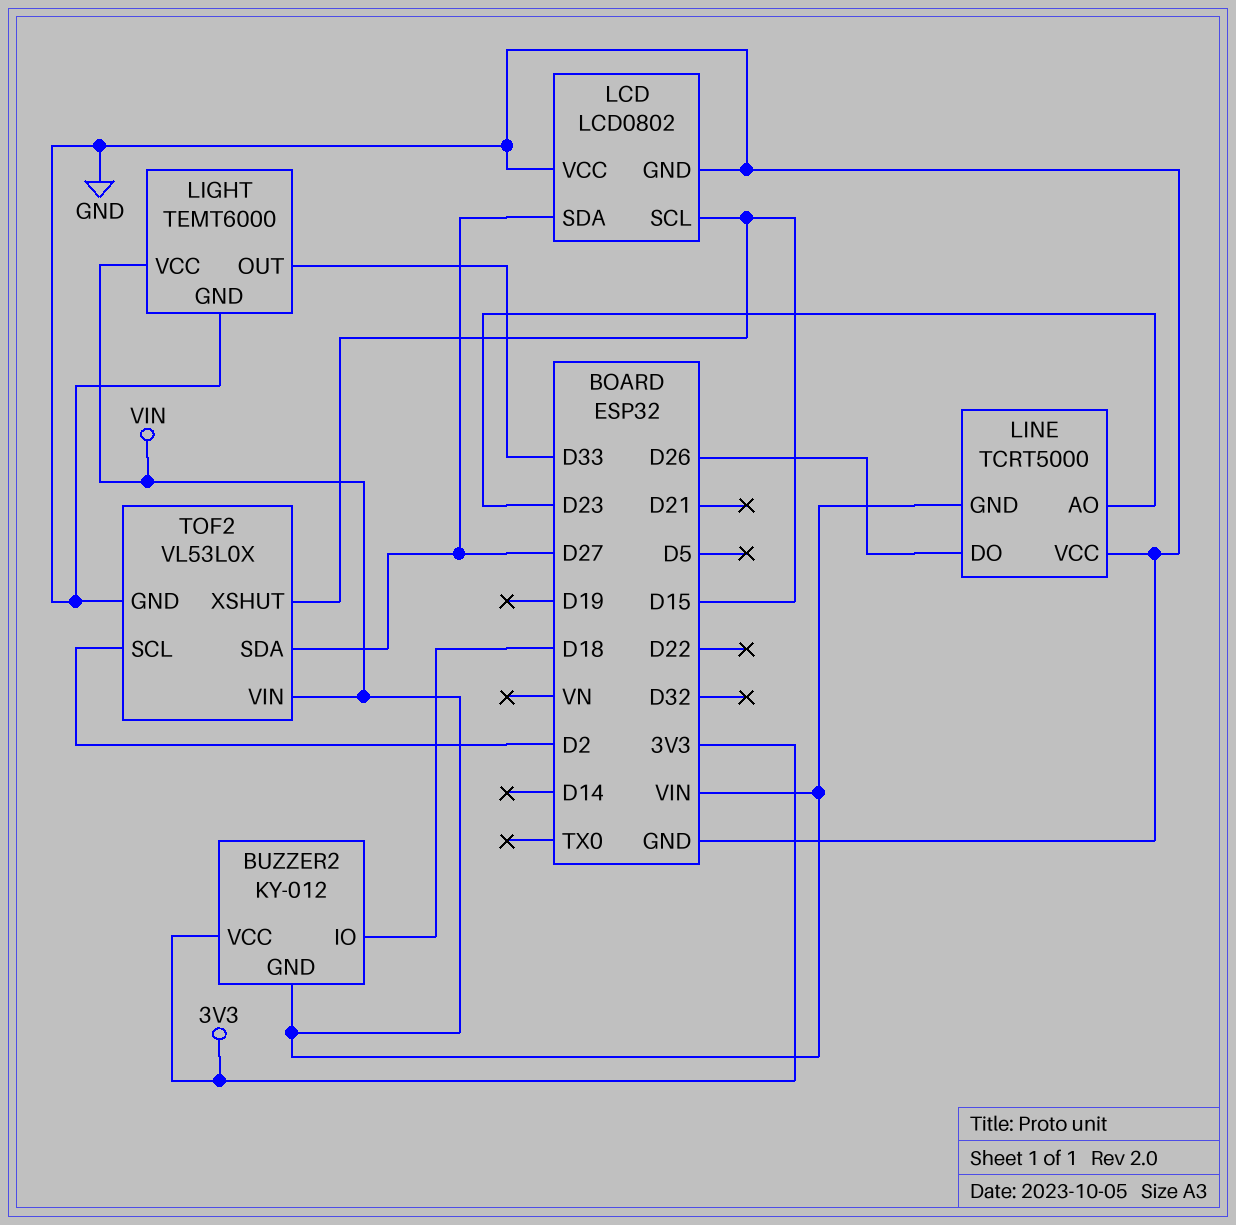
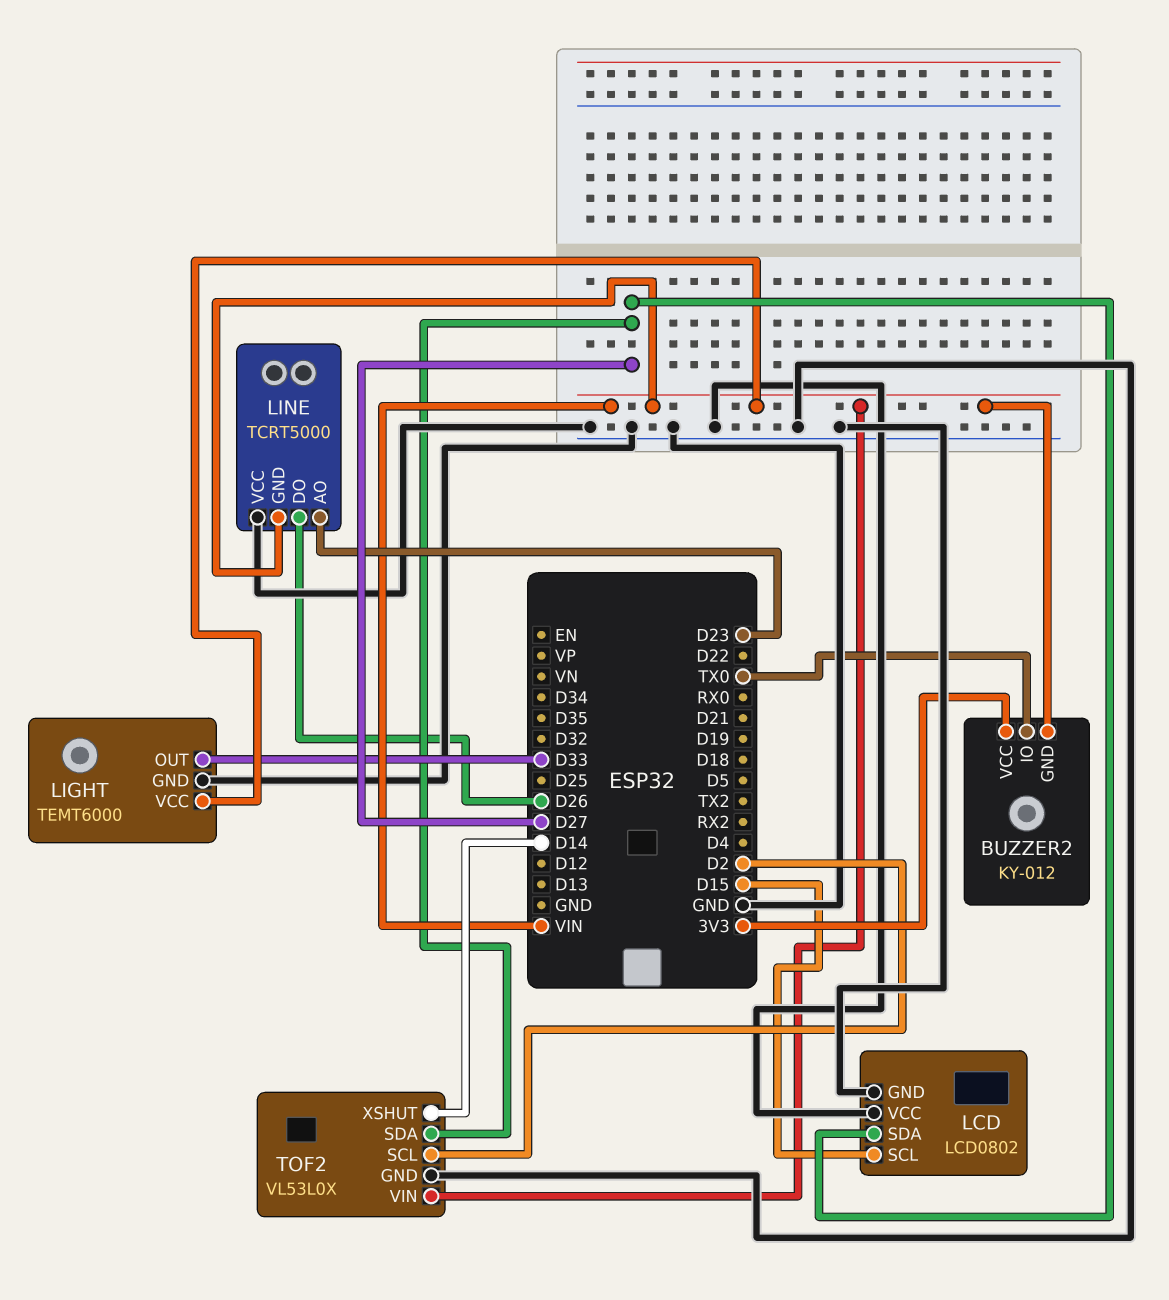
BUZZER2 pin IO: D18 -> TX0
TOF2 pin XSHUT: D15 -> D14

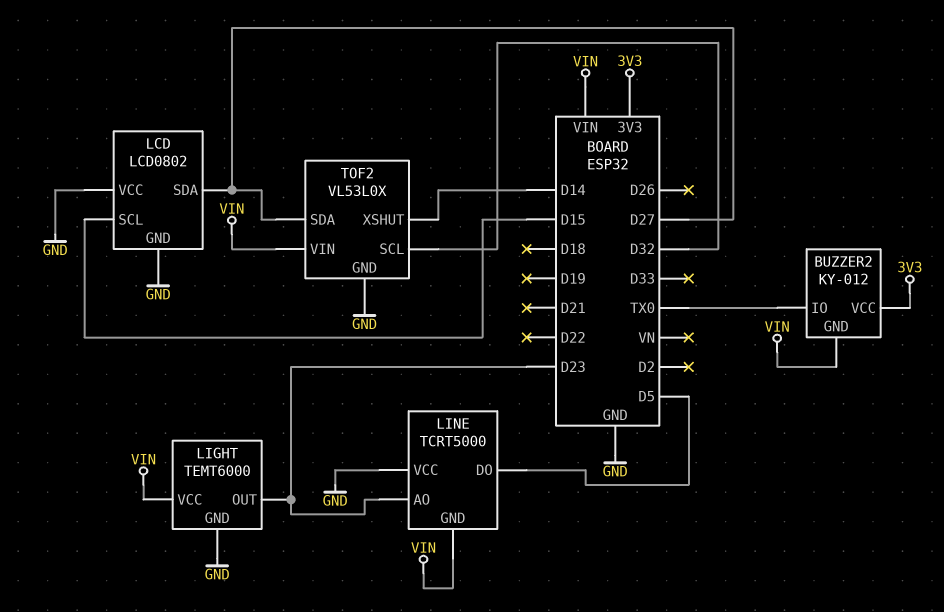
LIGHT pin OUT: D33 -> D23
LINE pin DO: D26 -> D5
TOF2 pin SCL: D2 -> D32

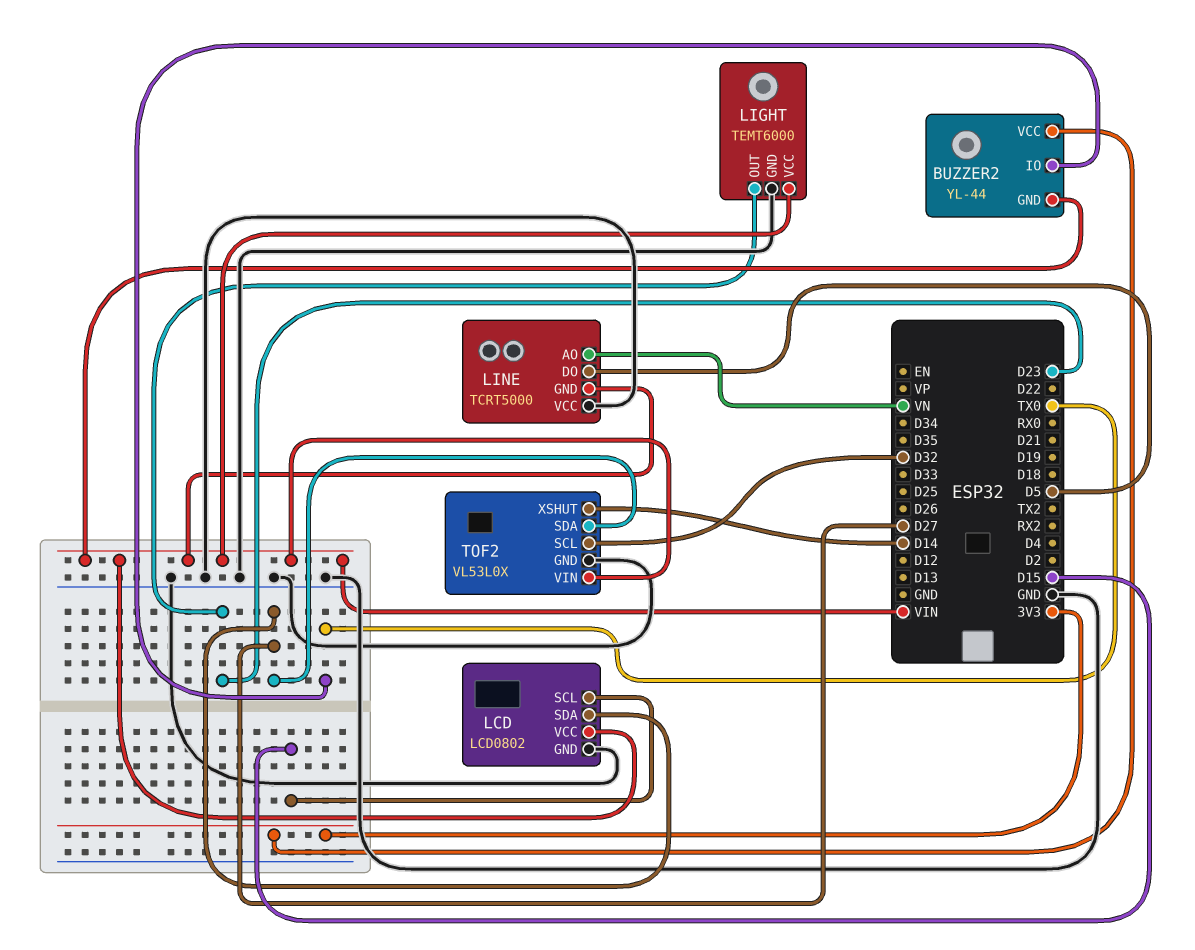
BUZZER2: KY-012 -> YL-44
LCD pin VCC: GND -> VIN
LINE pin AO: D23 -> VN

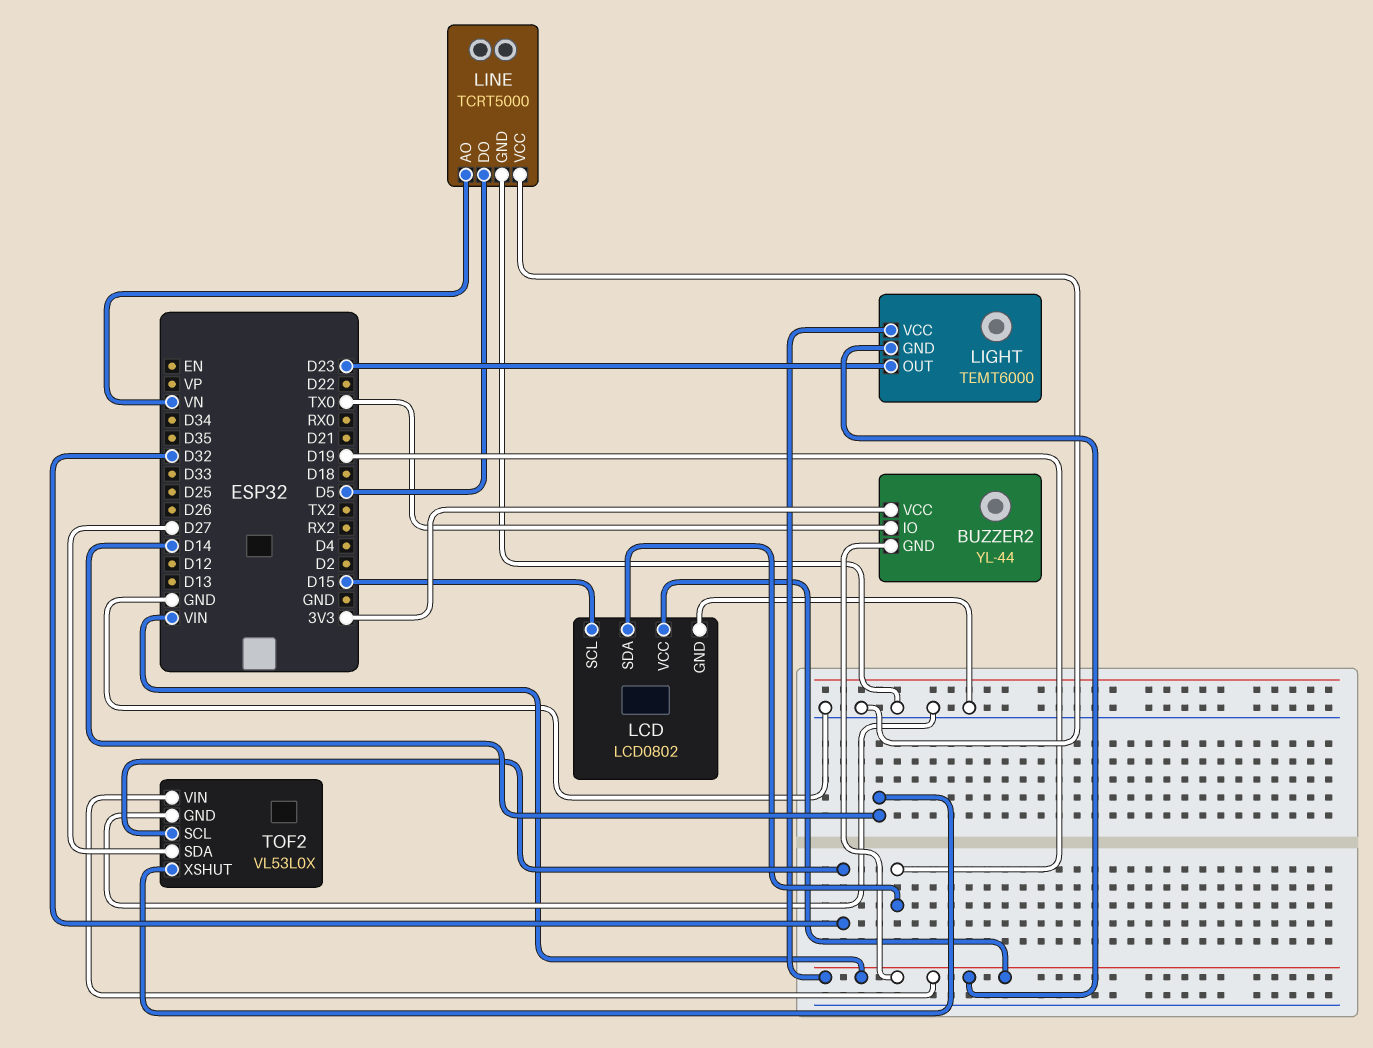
LCD pin SDA: D27 -> D19
LIGHT pin GND: GND -> VIN
LINE pin GND: VIN -> GND

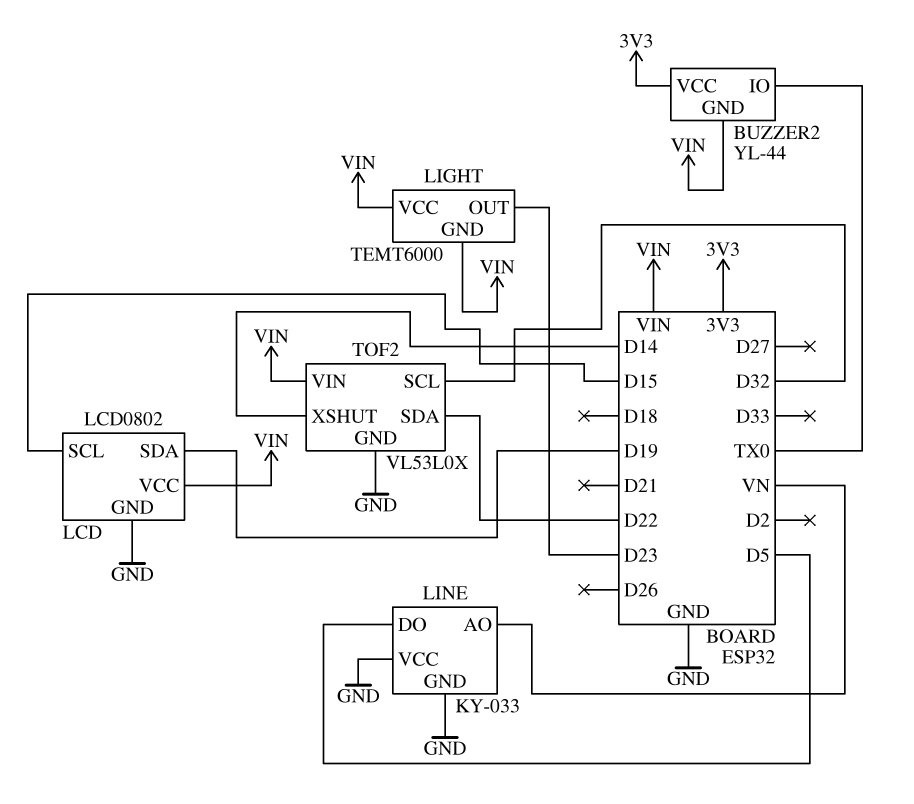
LINE: TCRT5000 -> KY-033
TOF2 pin SDA: D27 -> D22

